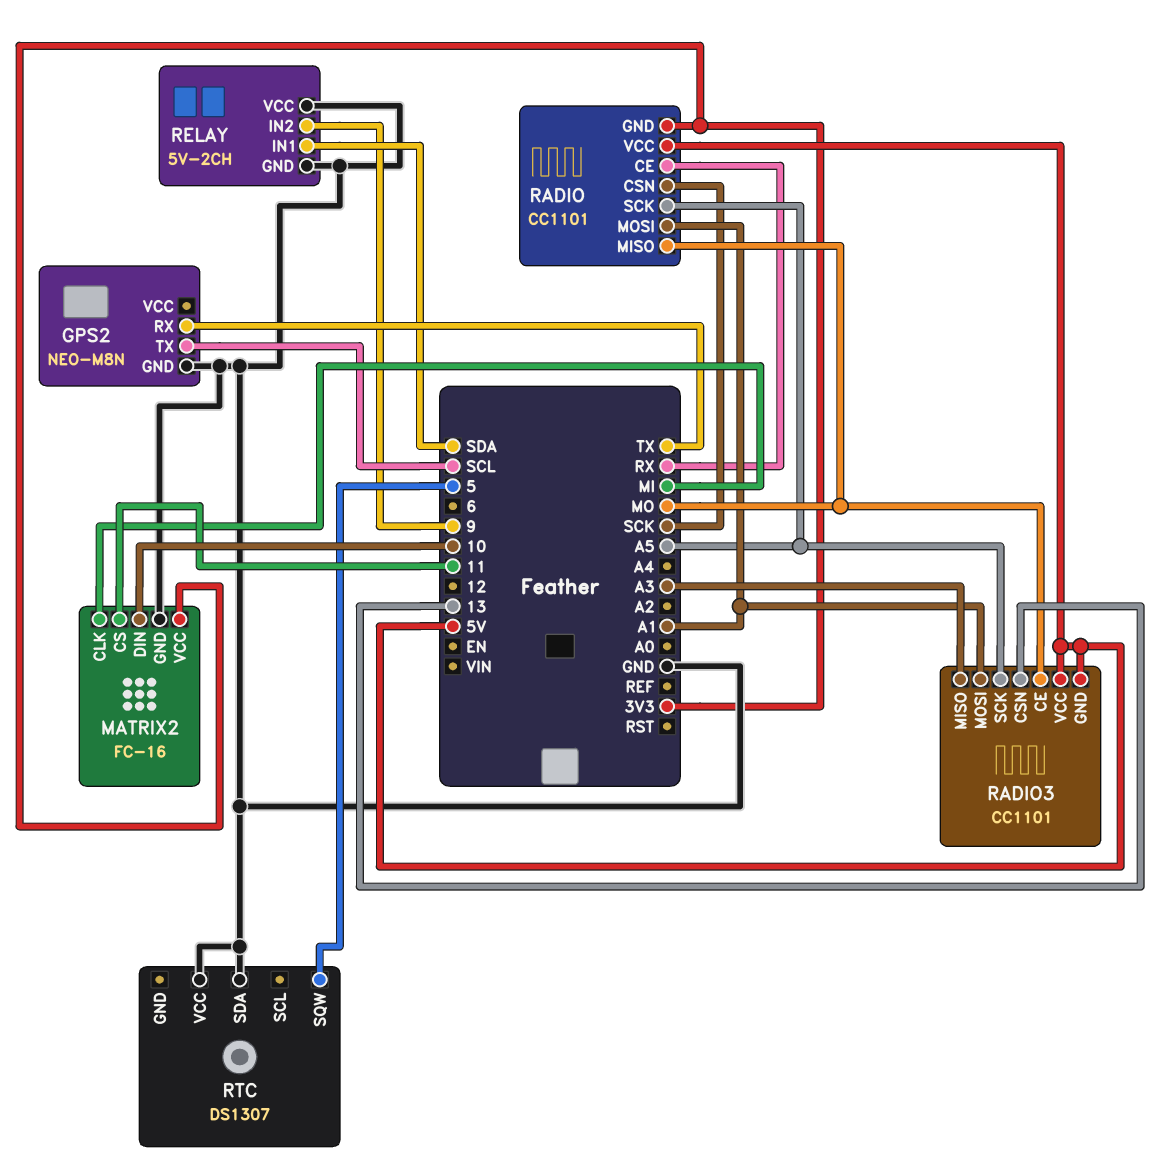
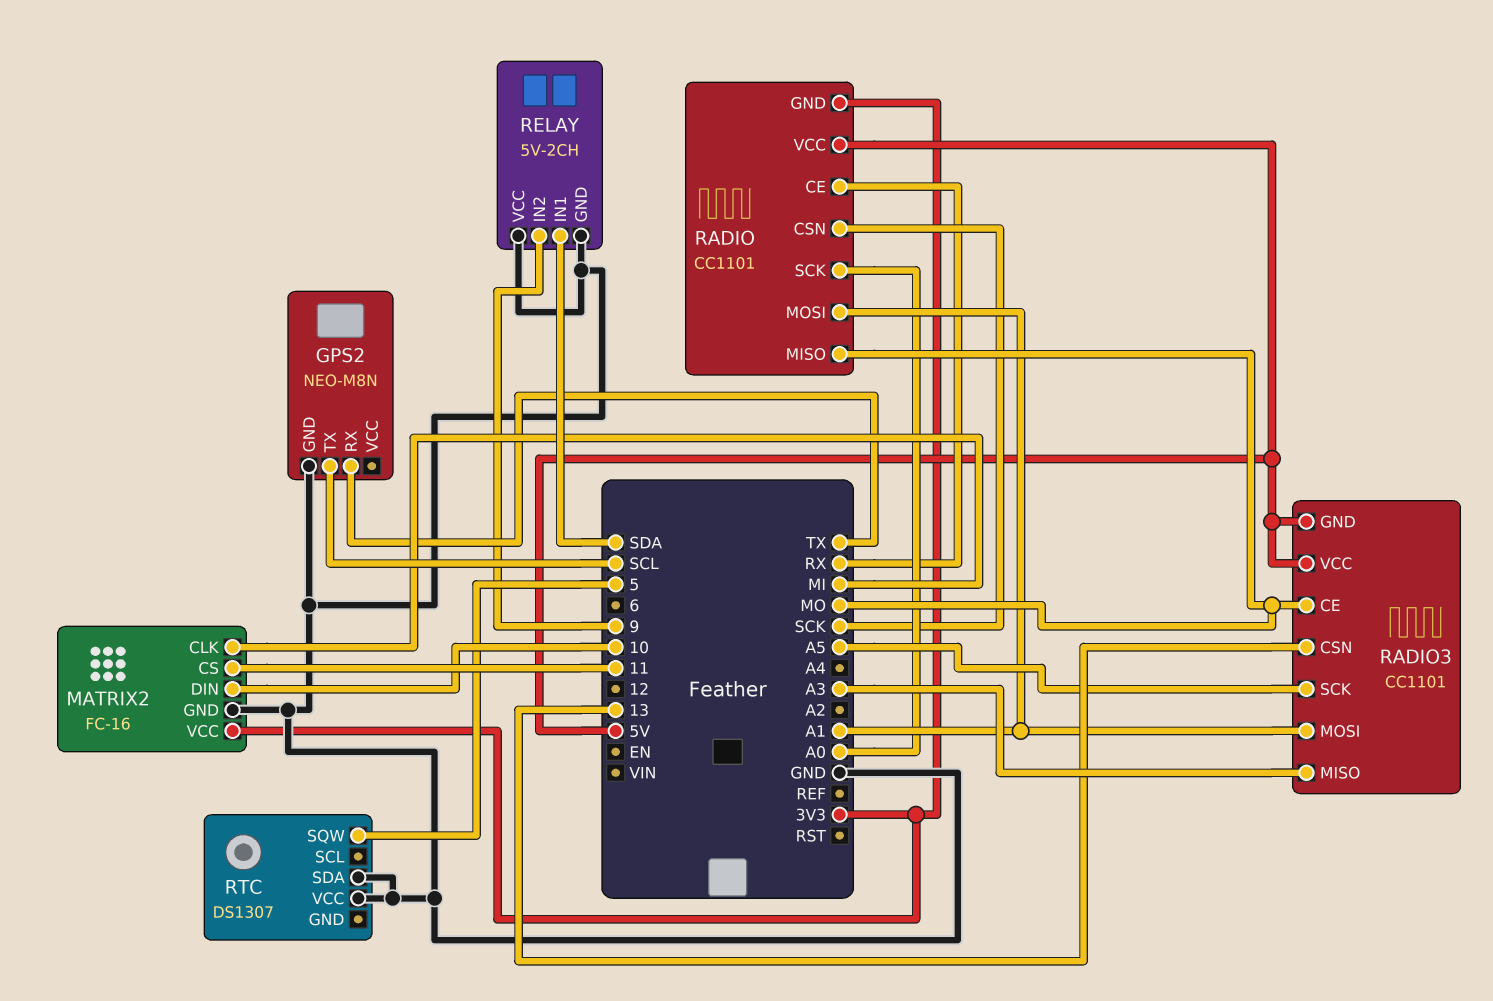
RADIO pin SCK: A5 -> A0

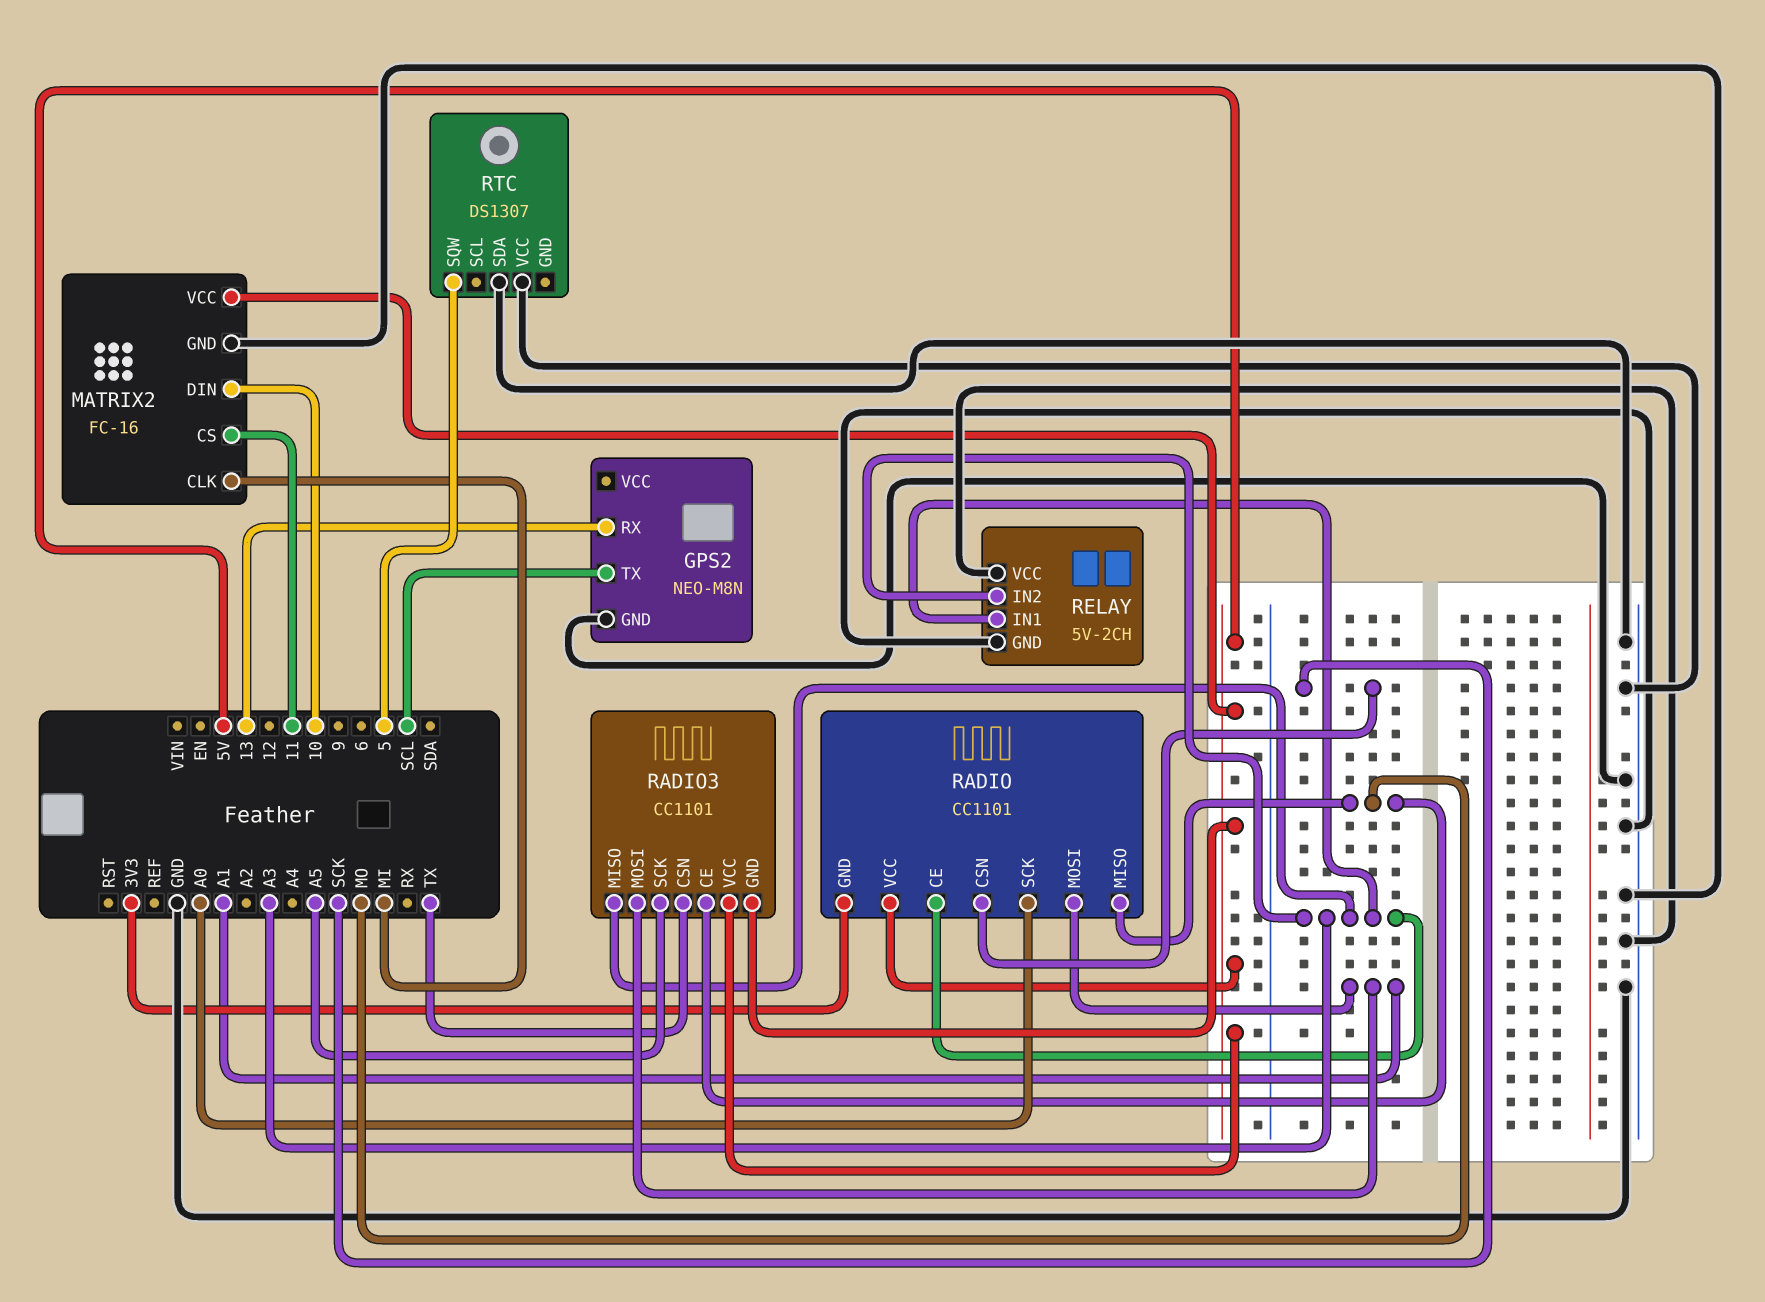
GPS2 pin RX: TX -> 13
MATRIX2 pin VCC: 3V3 -> 5V
RADIO pin CE: RX -> A3
RADIO3 pin CSN: 13 -> TX
RELAY pin IN1: SDA -> A3
RELAY pin IN2: 9 -> A3

